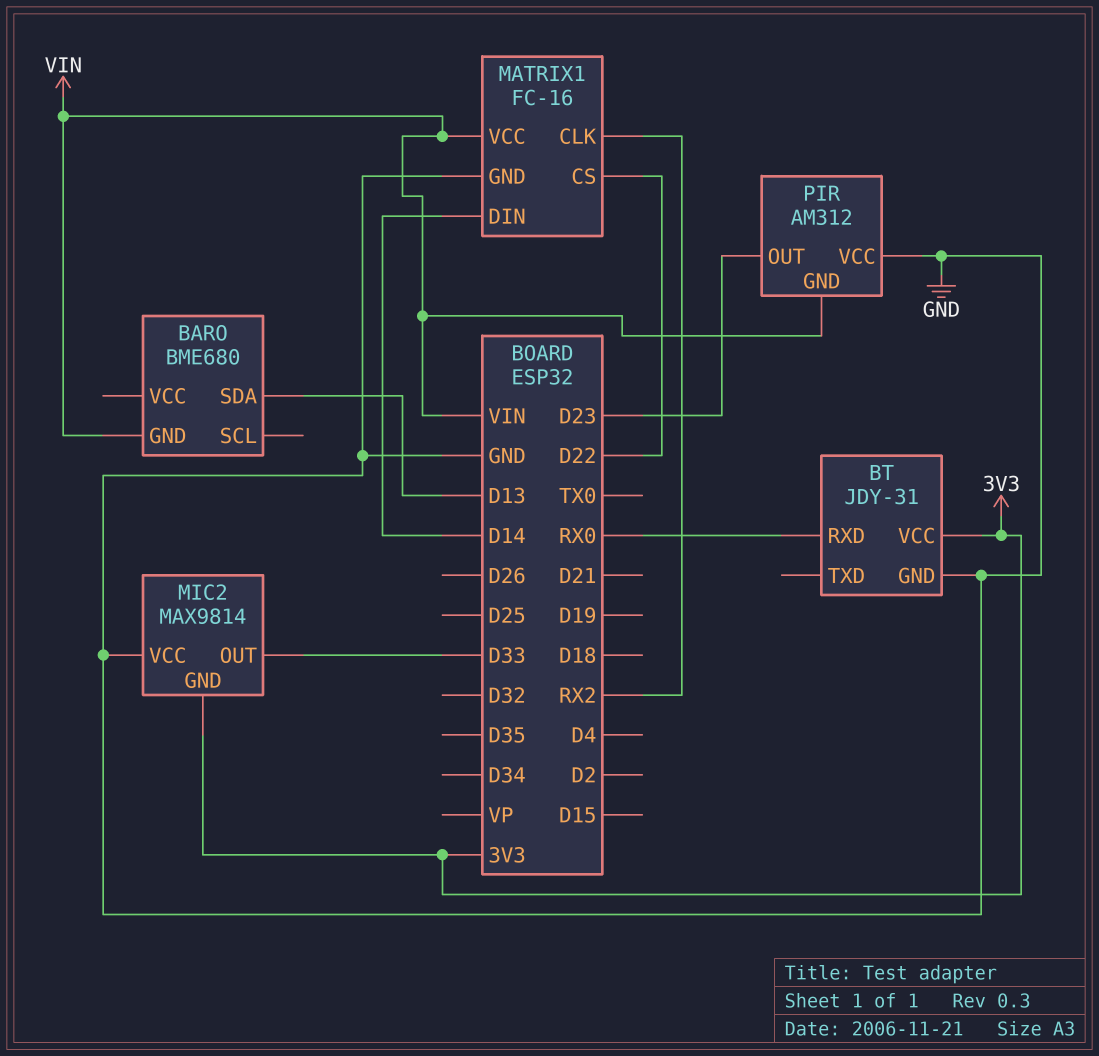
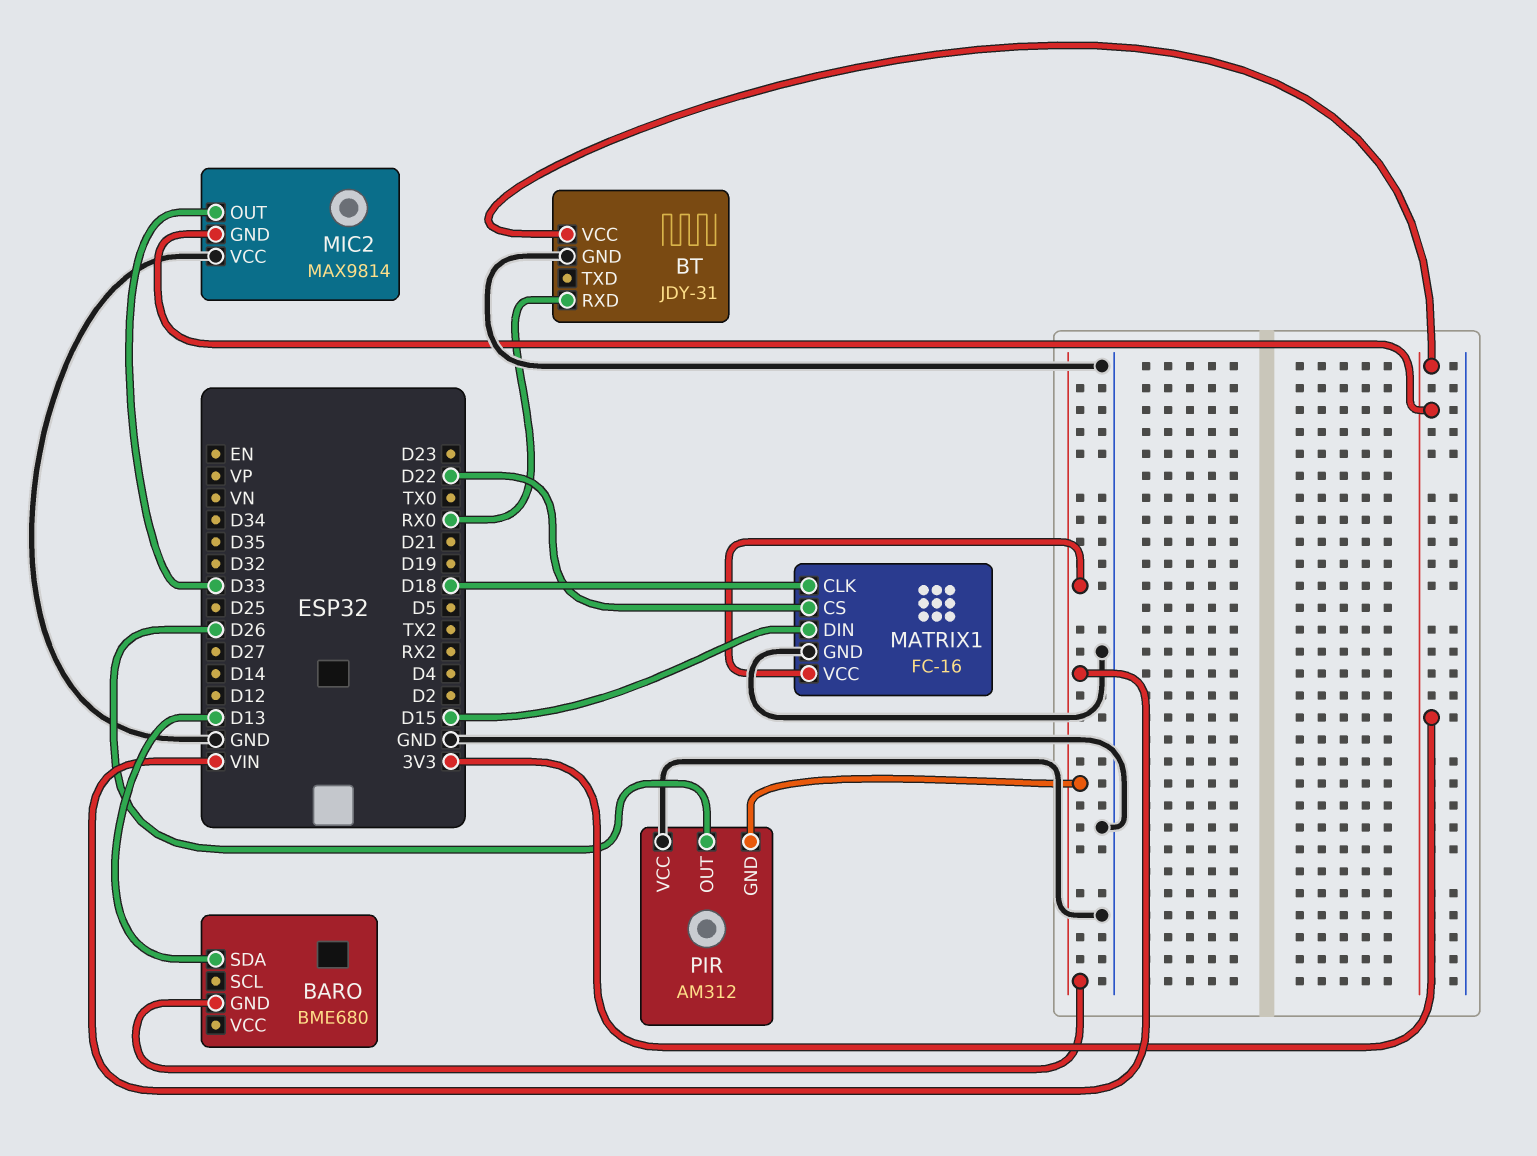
MATRIX1 pin CLK: RX2 -> D18
MATRIX1 pin DIN: D14 -> D15
PIR pin OUT: D23 -> D26

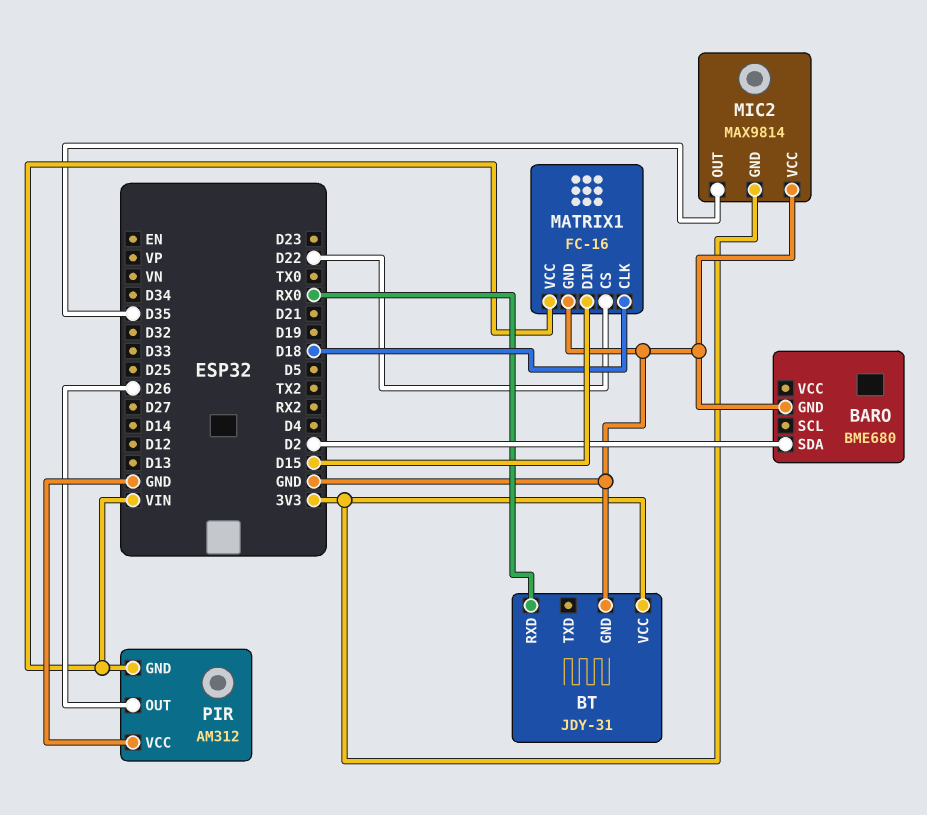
BARO pin GND: VIN -> GND
BARO pin SDA: D13 -> D2
MIC2 pin OUT: D33 -> D35

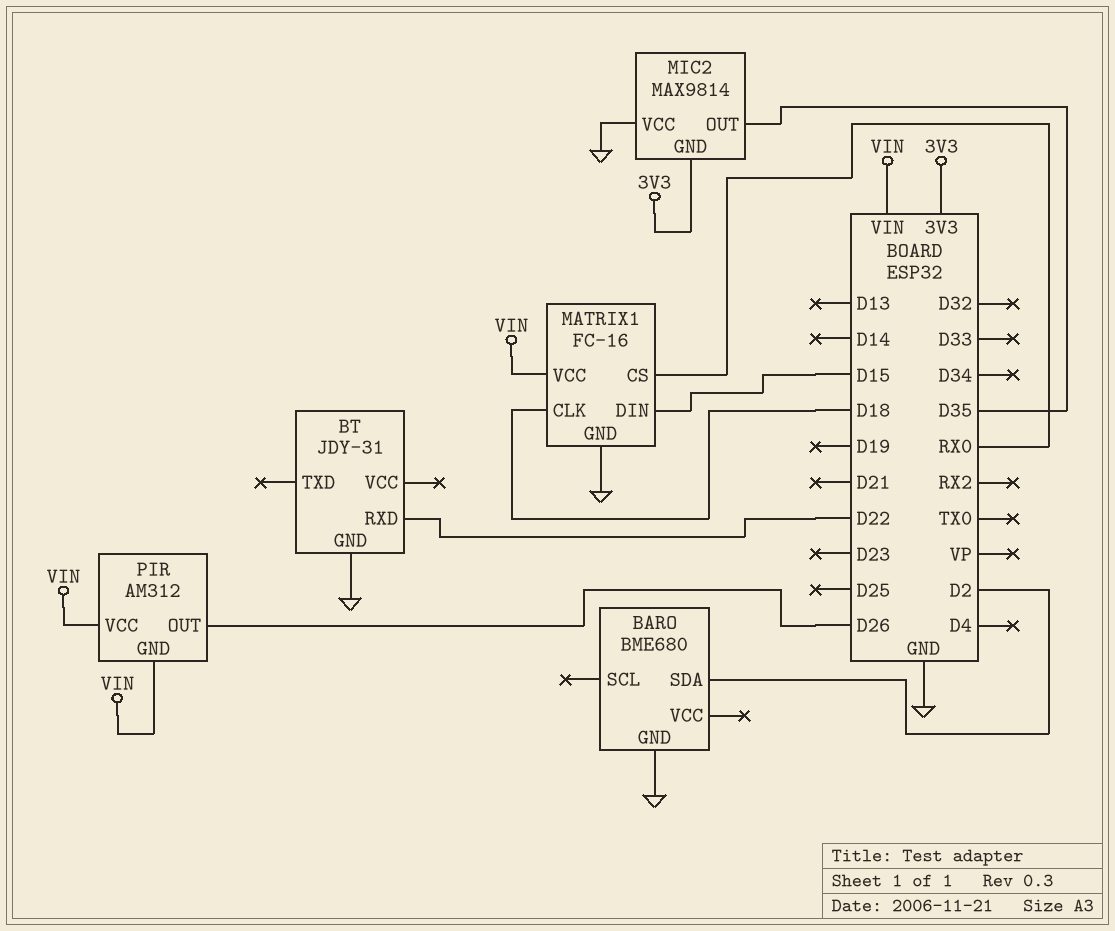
BT pin RXD: RX0 -> D22
BT pin VCC: 3V3 -> none
MATRIX1 pin CS: D22 -> RX0
PIR pin VCC: GND -> VIN

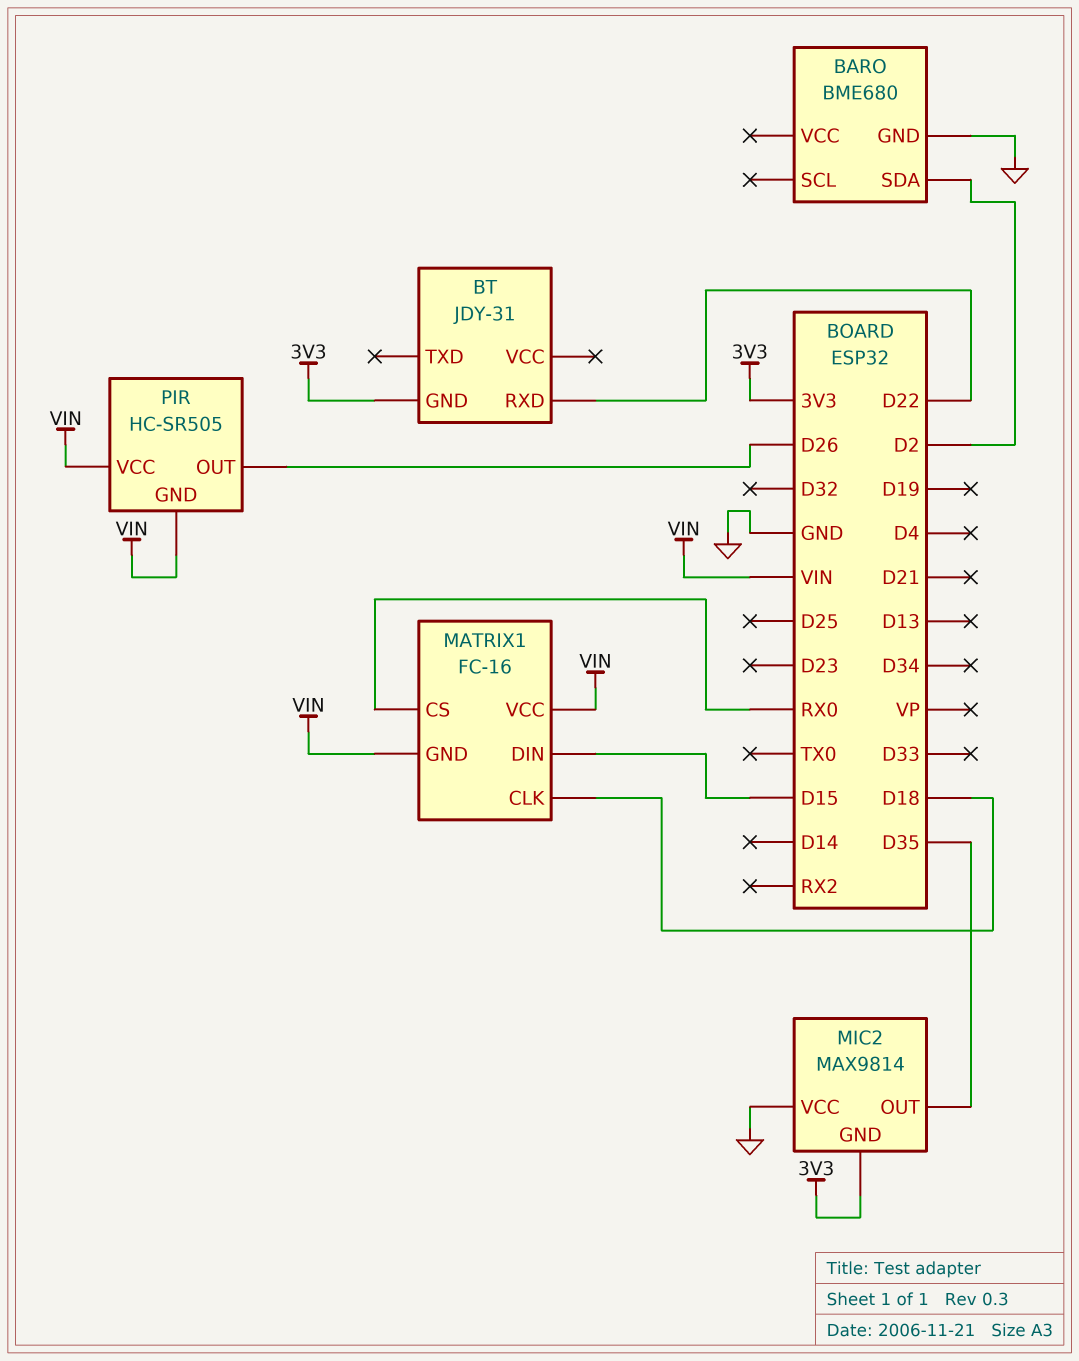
BT pin GND: GND -> 3V3
MATRIX1 pin GND: GND -> VIN
PIR: AM312 -> HC-SR505

